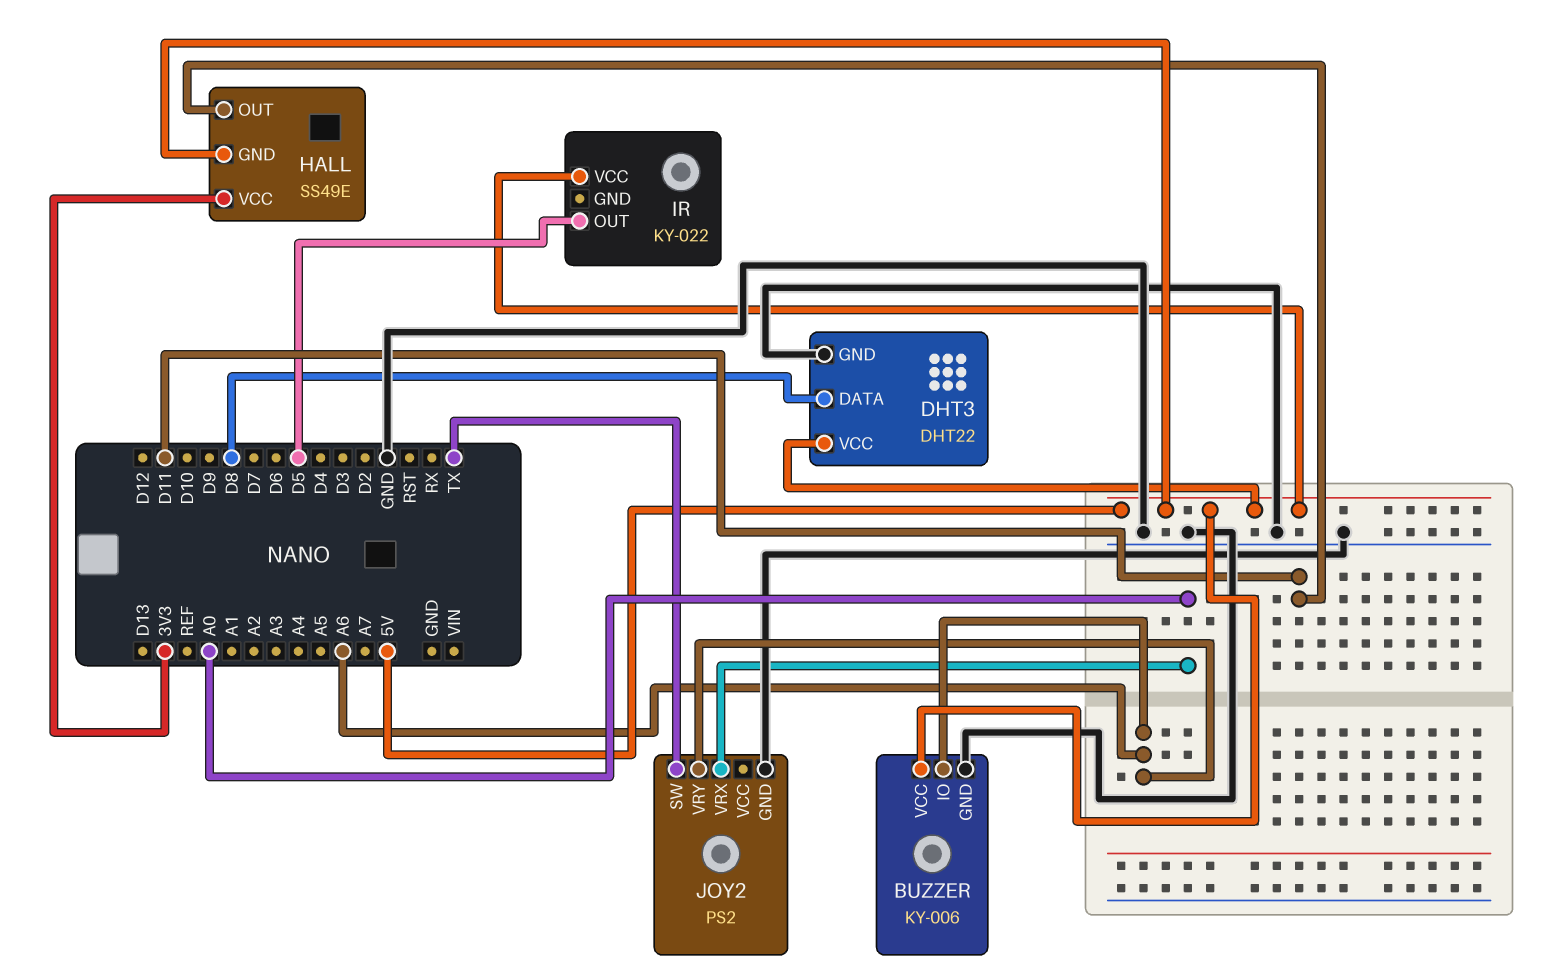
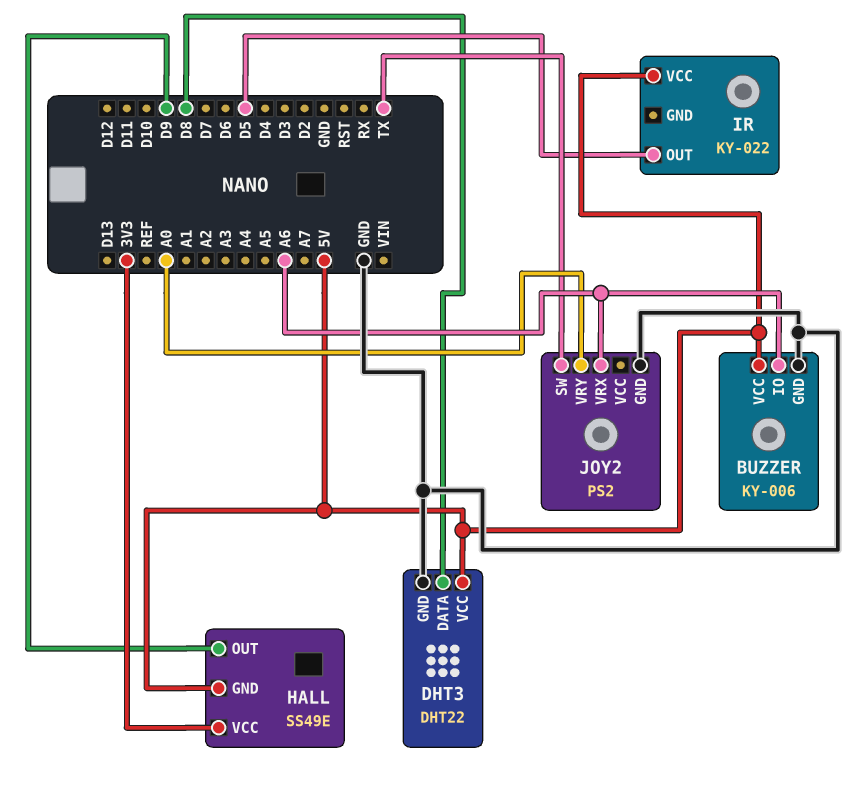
HALL pin OUT: D11 -> D9
JOY2 pin VRX: A0 -> A6
JOY2 pin VRY: A6 -> A0

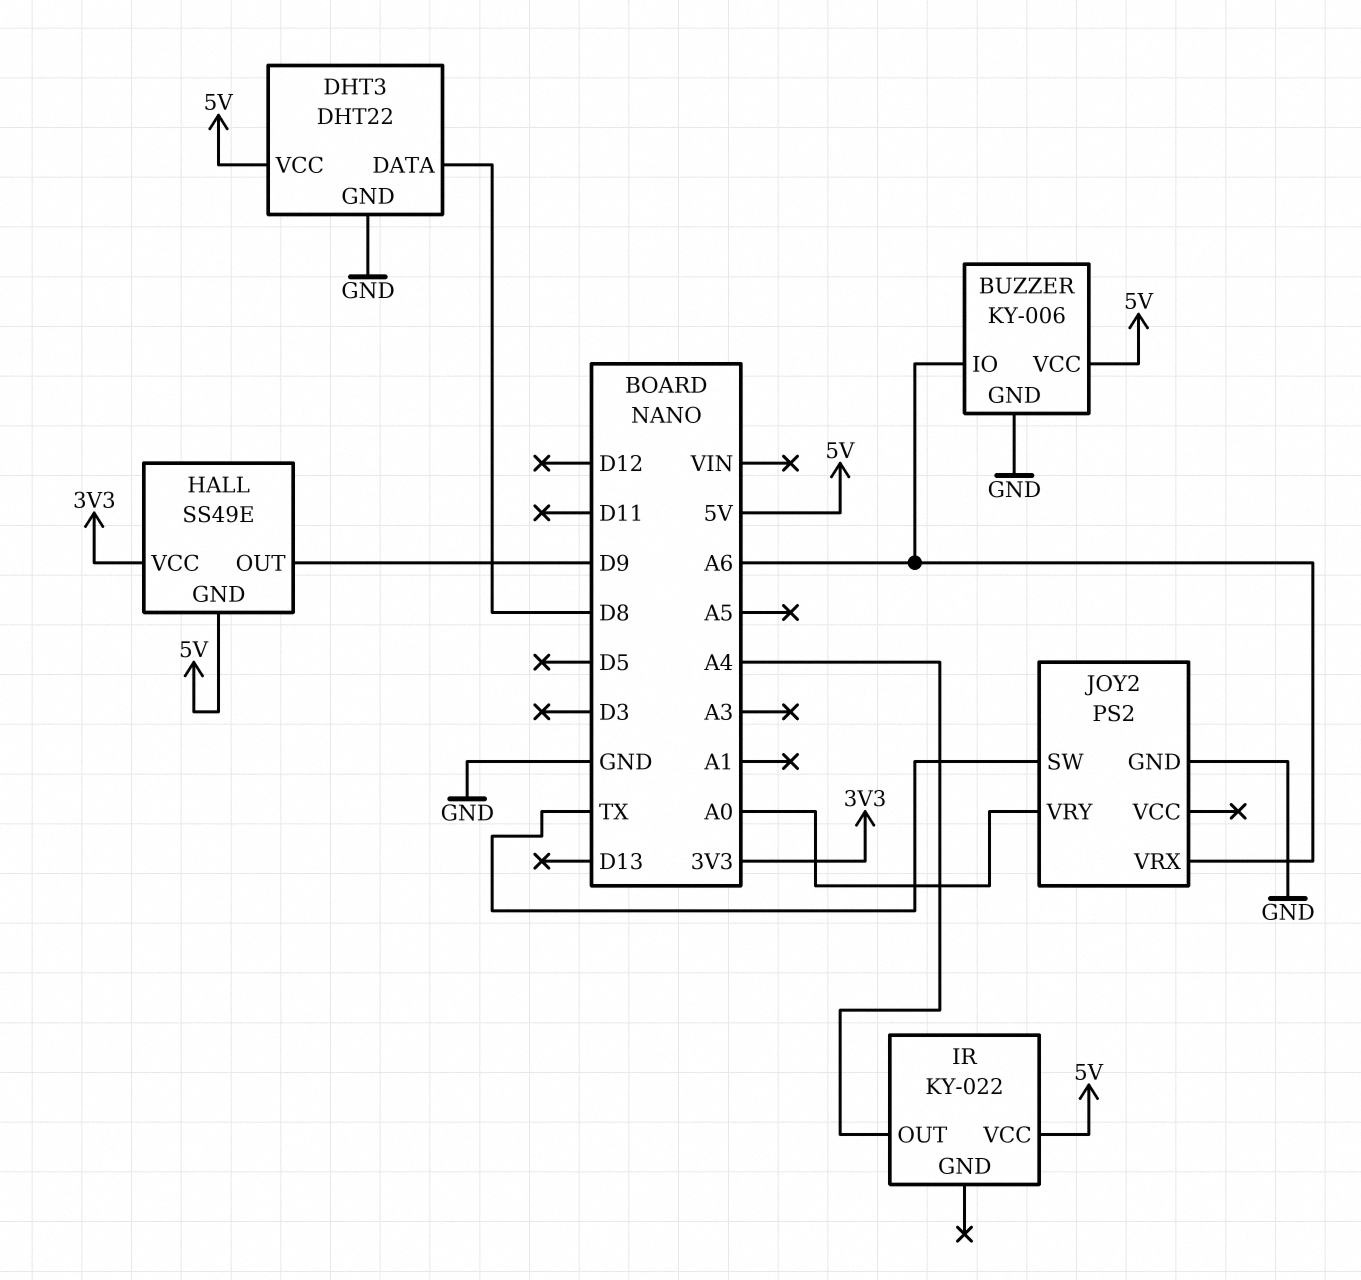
IR pin OUT: D5 -> A4

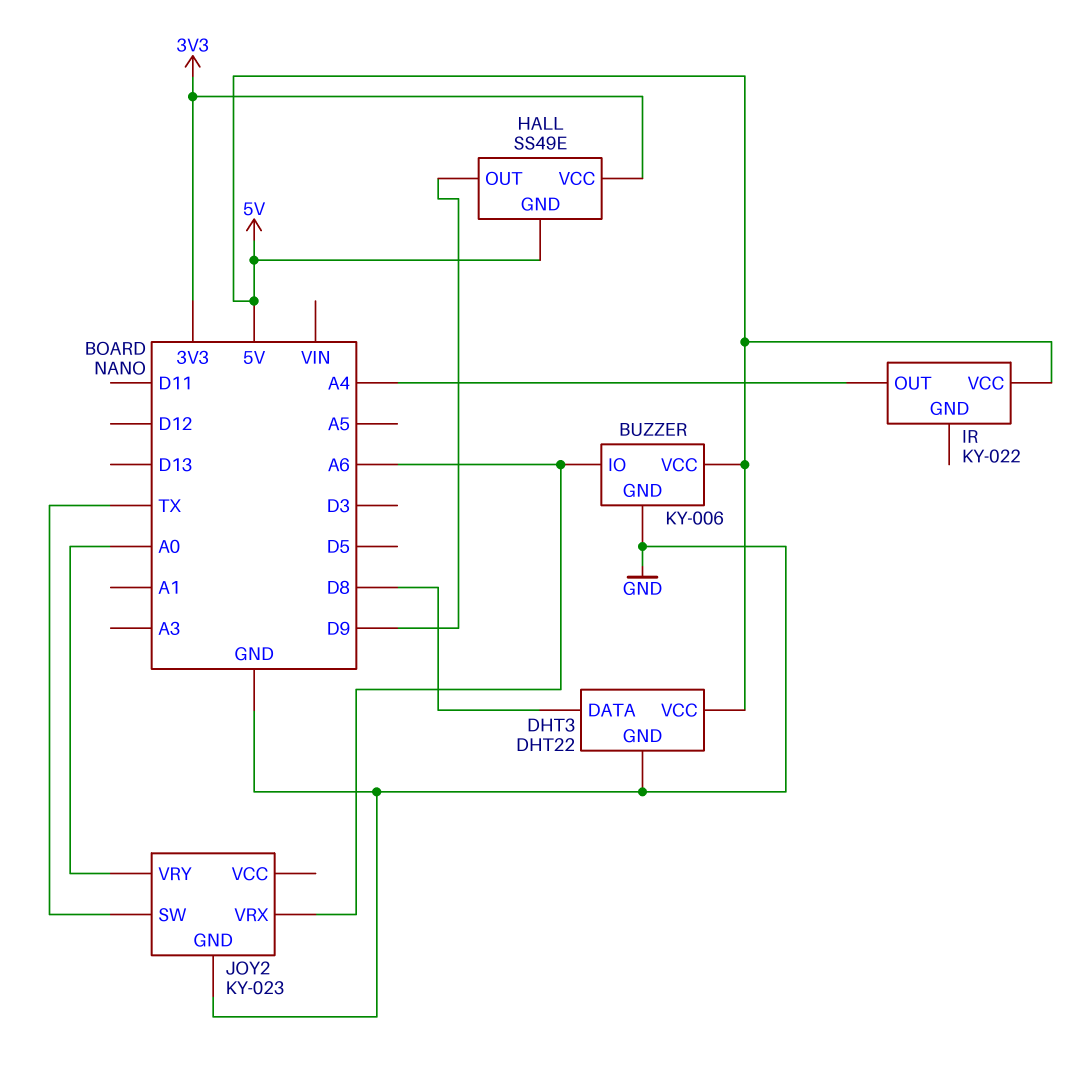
JOY2: PS2 -> KY-023

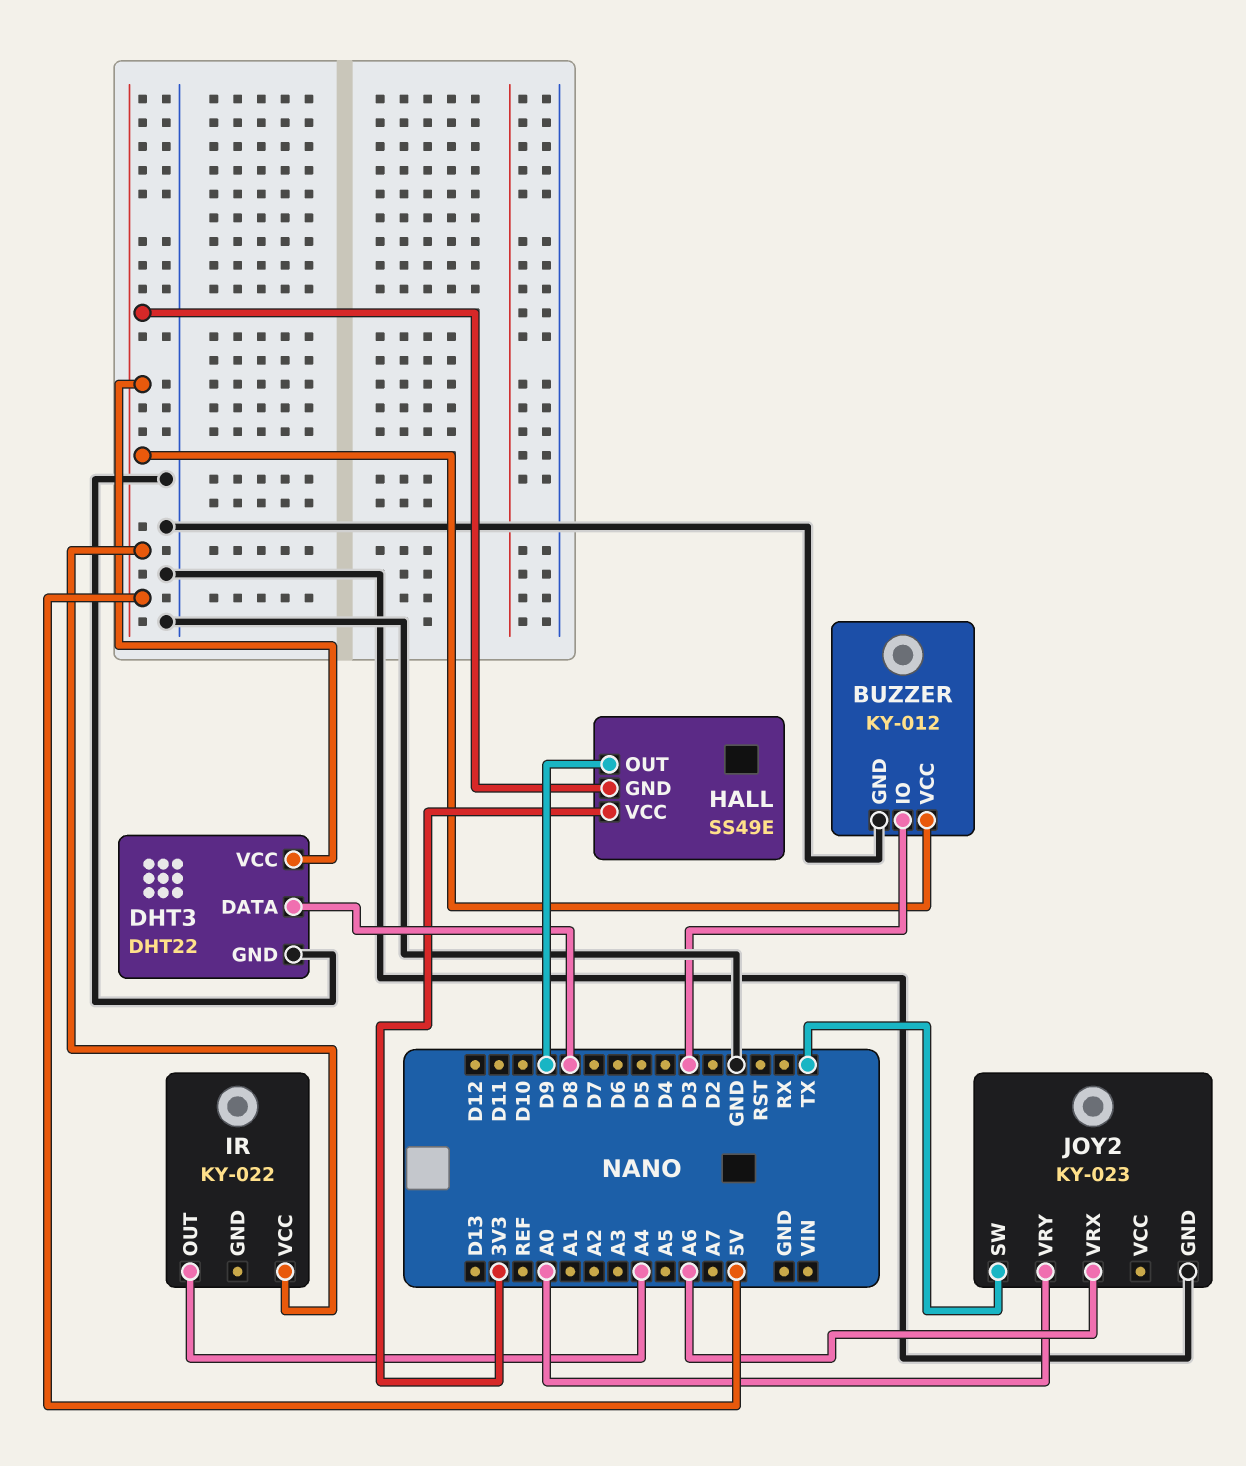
BUZZER: KY-006 -> KY-012
BUZZER pin IO: A6 -> D3

